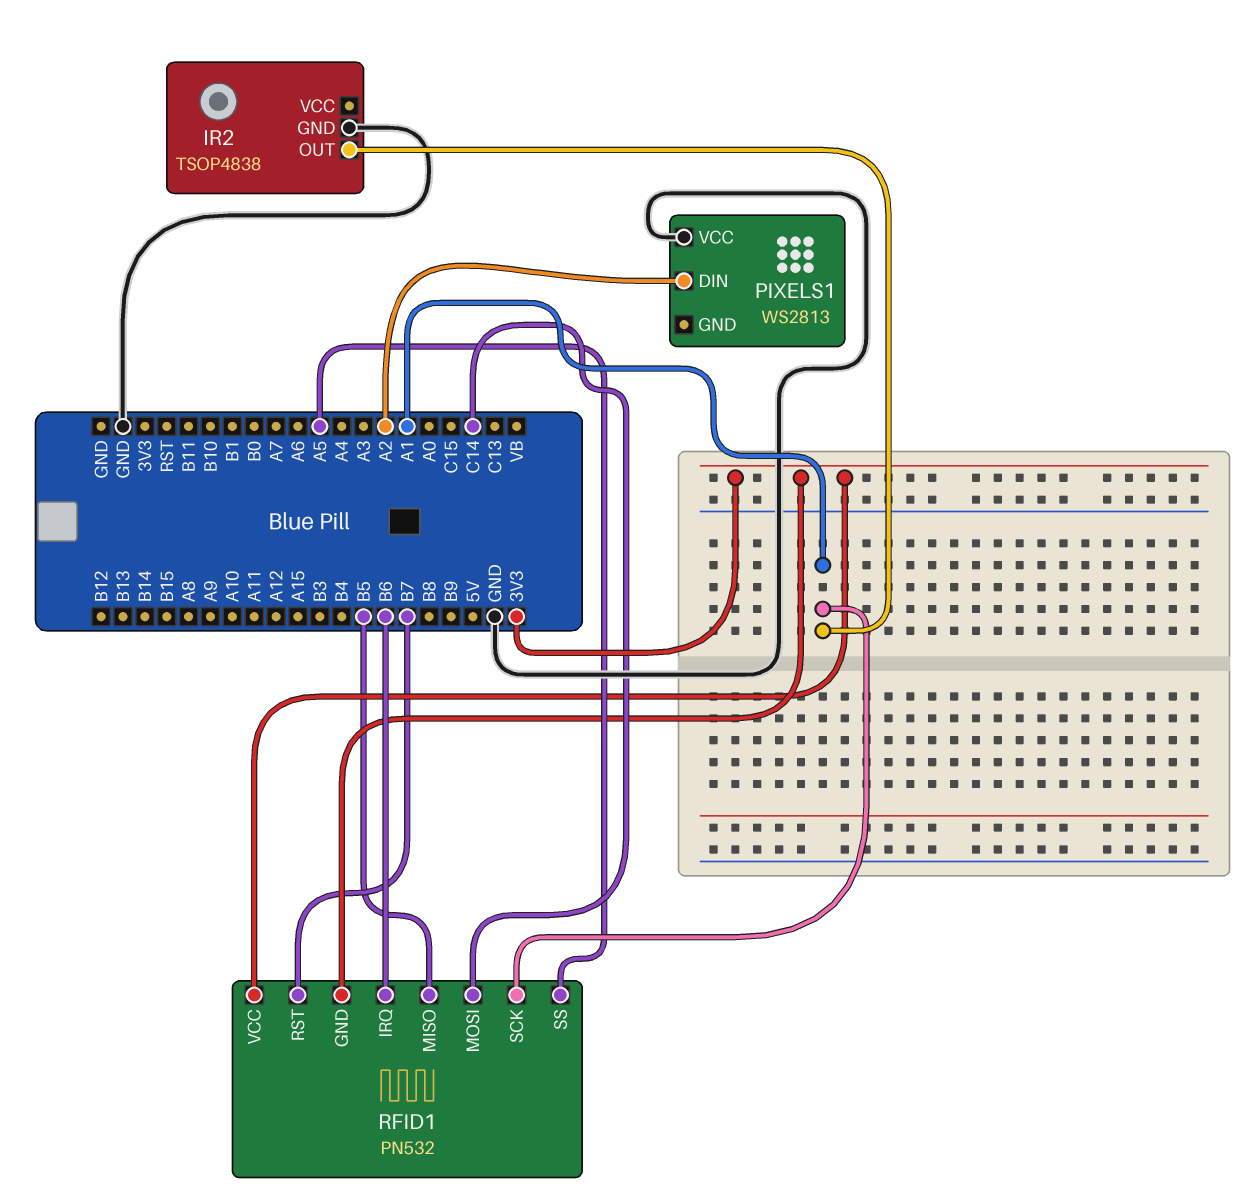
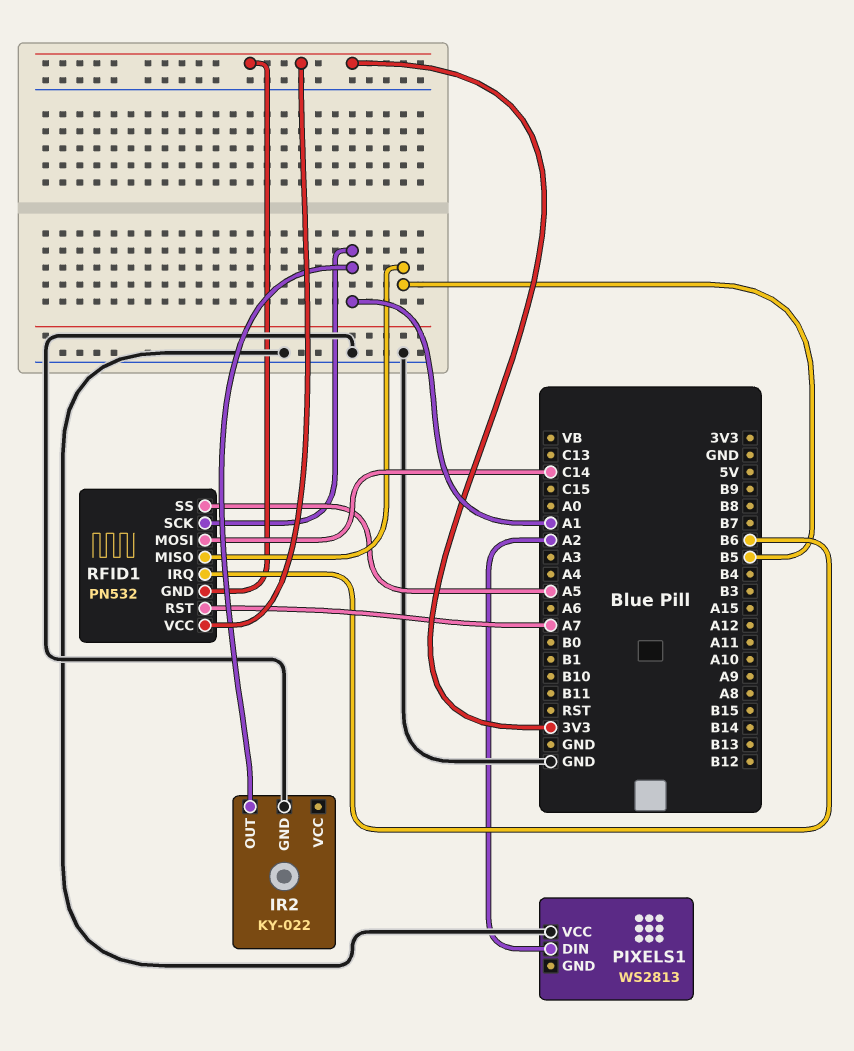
IR2: TSOP4838 -> KY-022
RFID1 pin RST: B7 -> A7

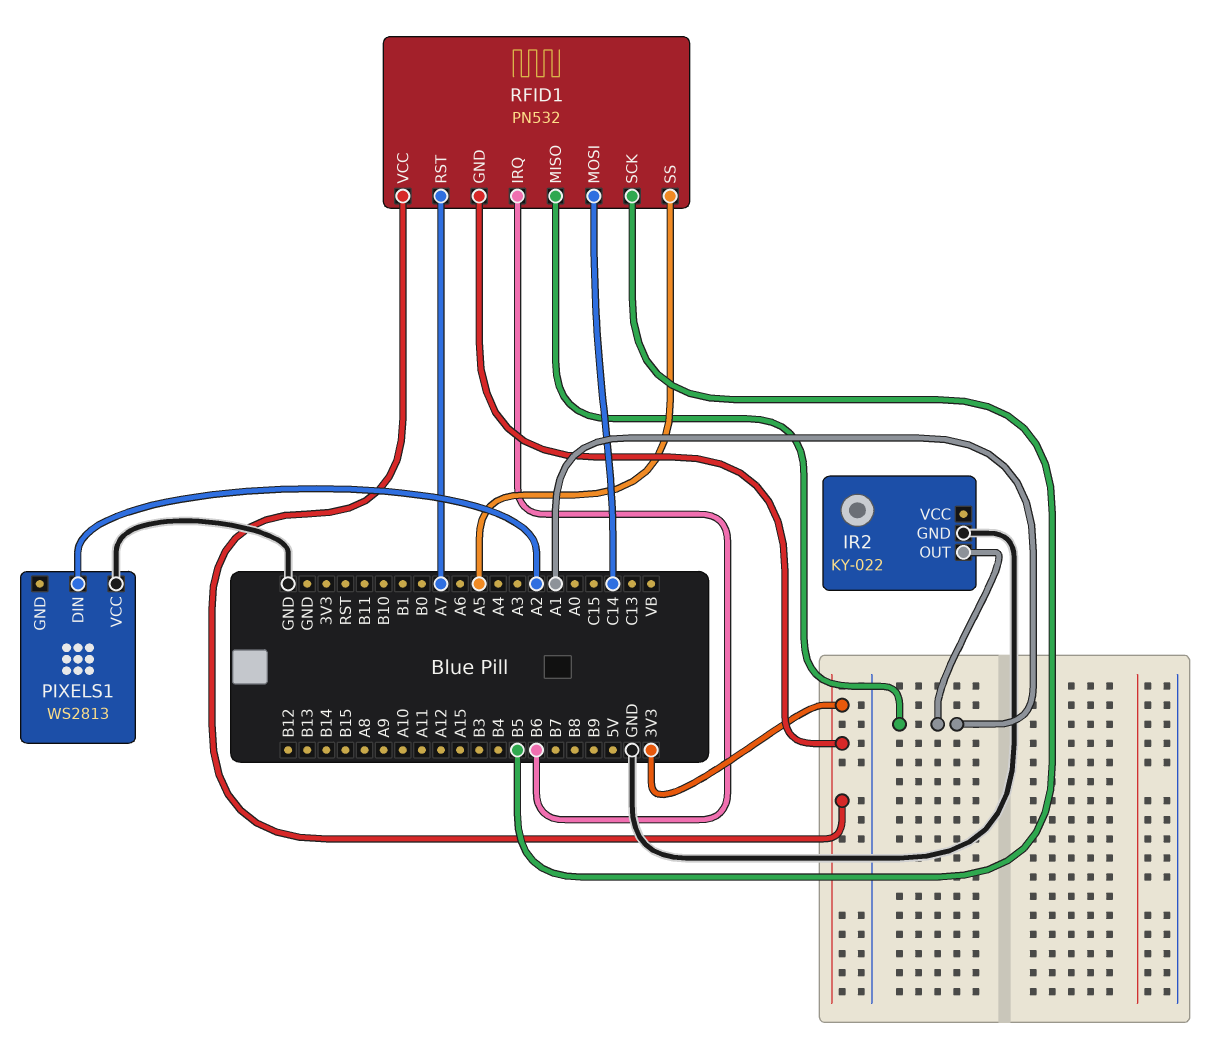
RFID1 pin MISO: B5 -> A1
RFID1 pin SCK: A1 -> B5

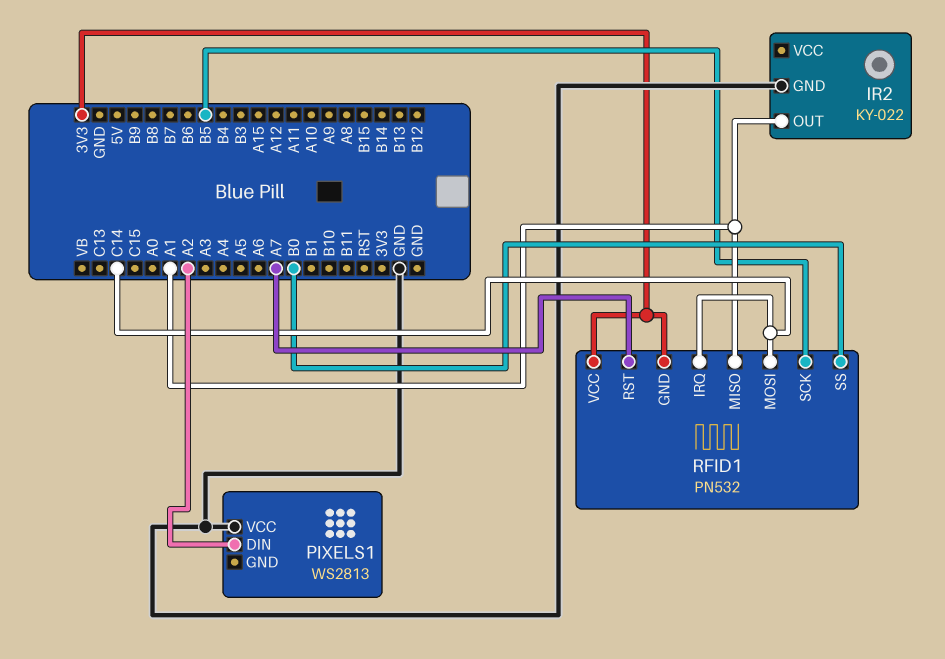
RFID1 pin IRQ: B6 -> C14
RFID1 pin SS: A5 -> B0

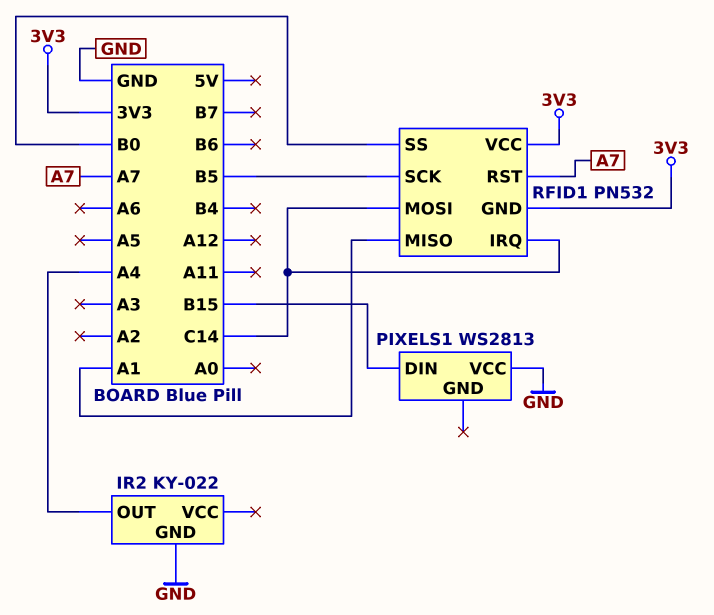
IR2 pin OUT: A1 -> A4
PIXELS1 pin DIN: A2 -> B15

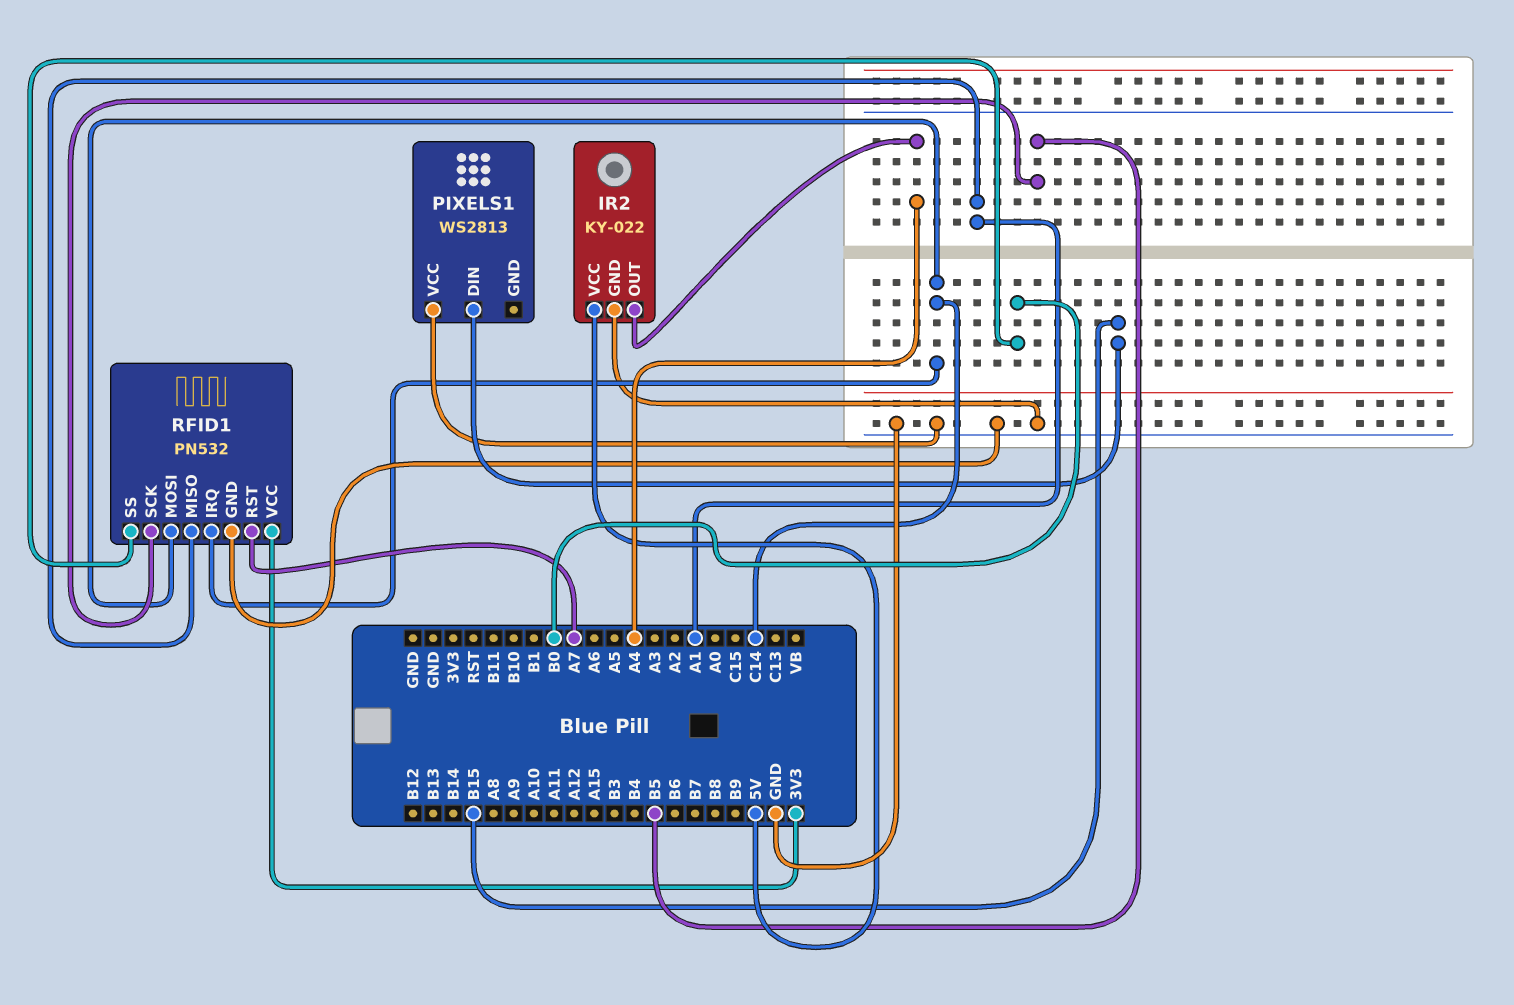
IR2 pin VCC: none -> 5V
RFID1 pin GND: 3V3 -> GND

